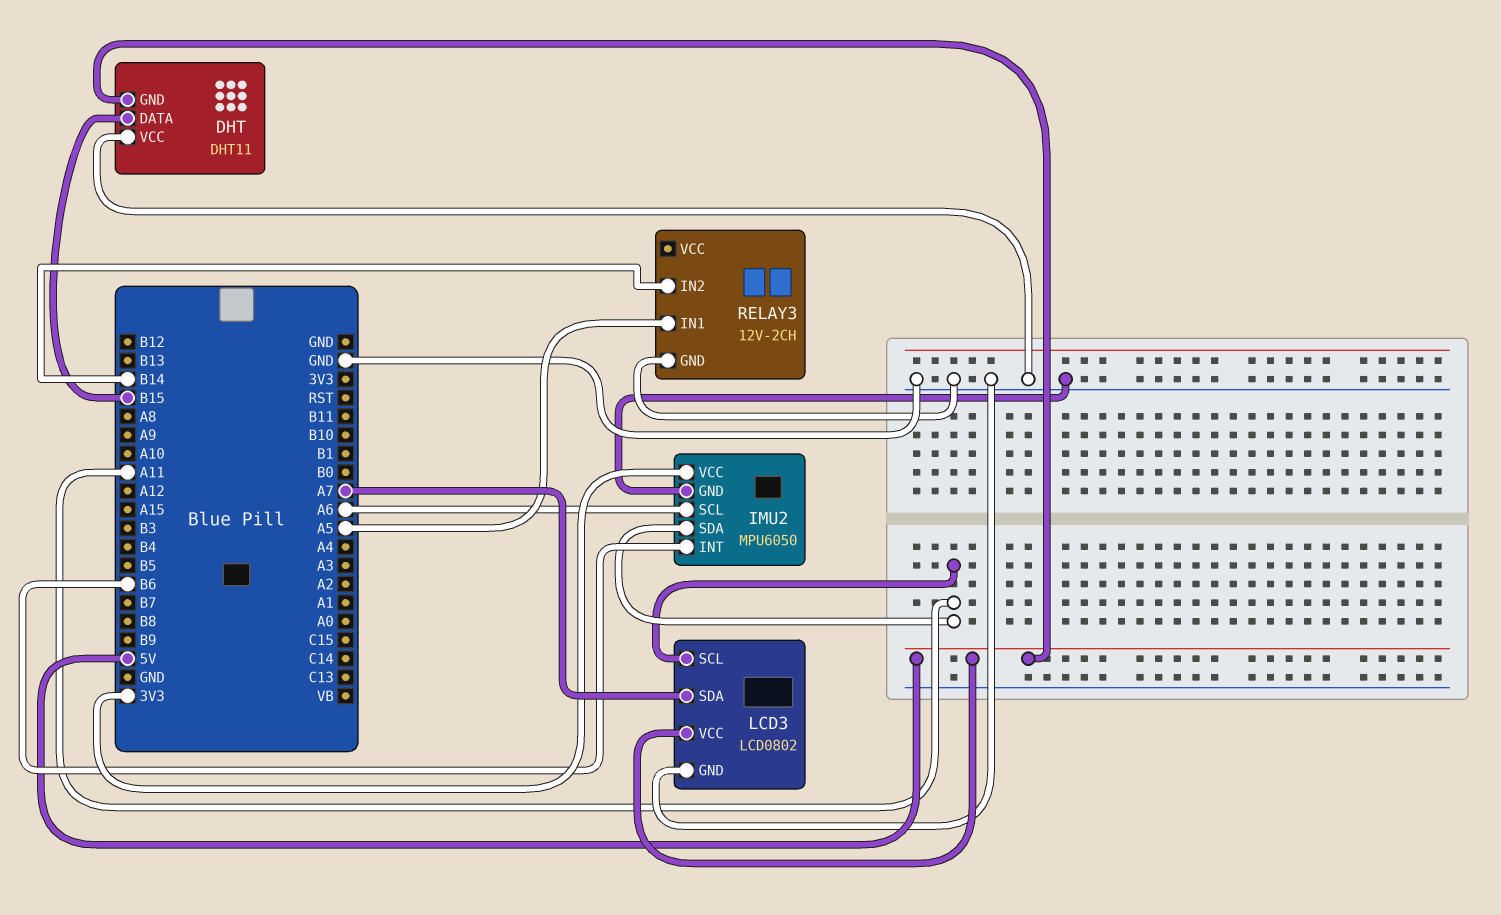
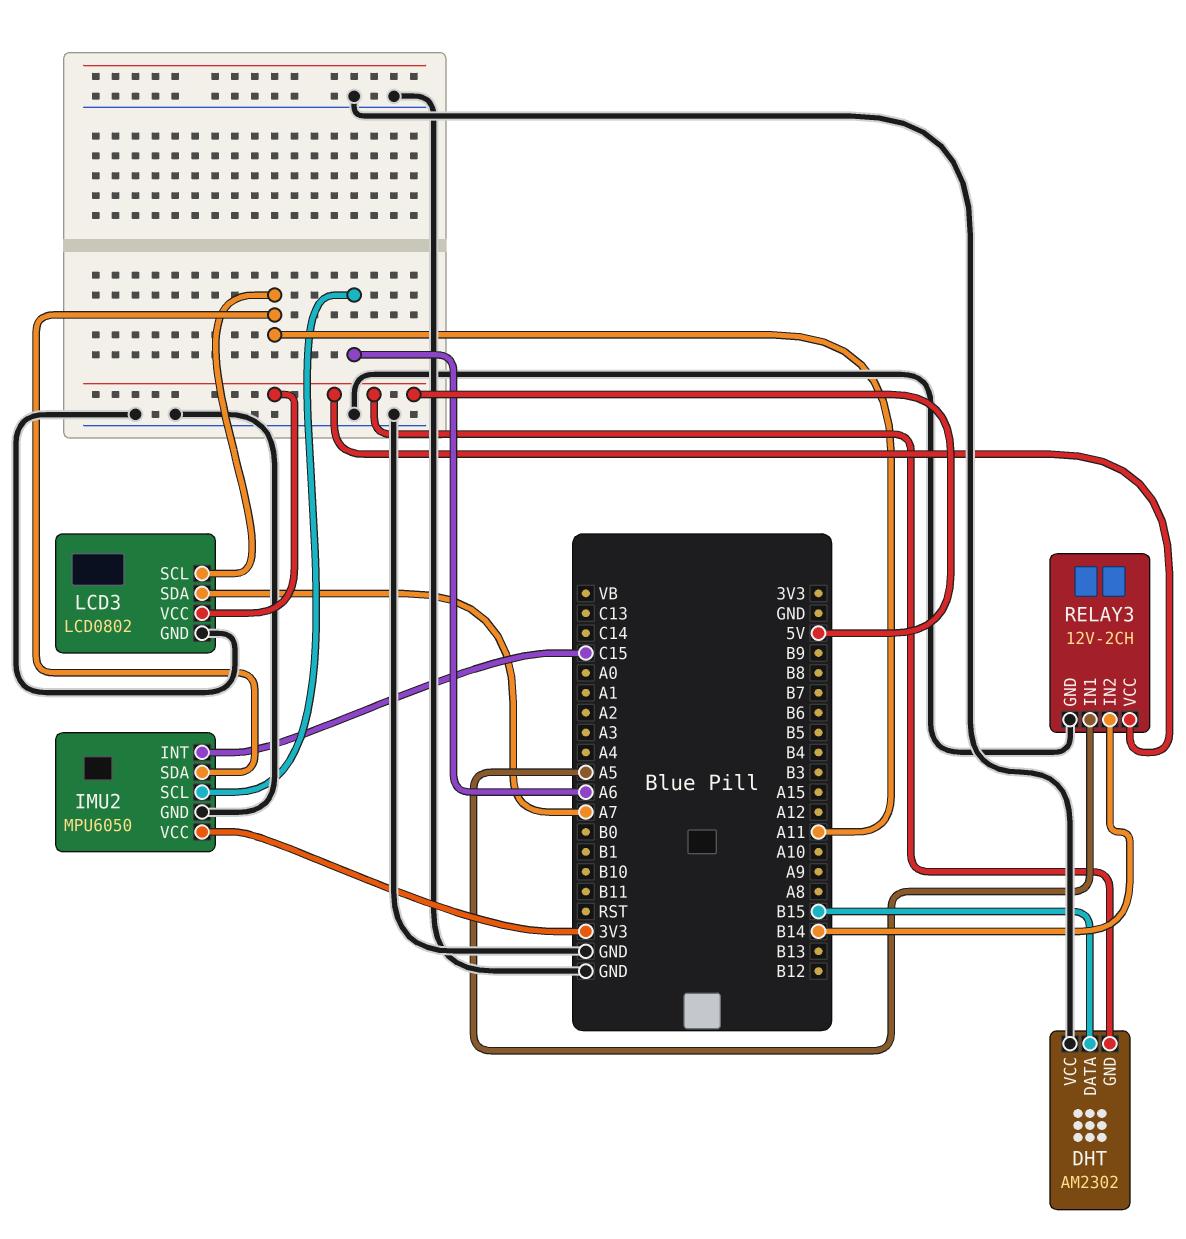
DHT: DHT11 -> AM2302
IMU2 pin INT: B6 -> C15
RELAY3 pin VCC: none -> 5V

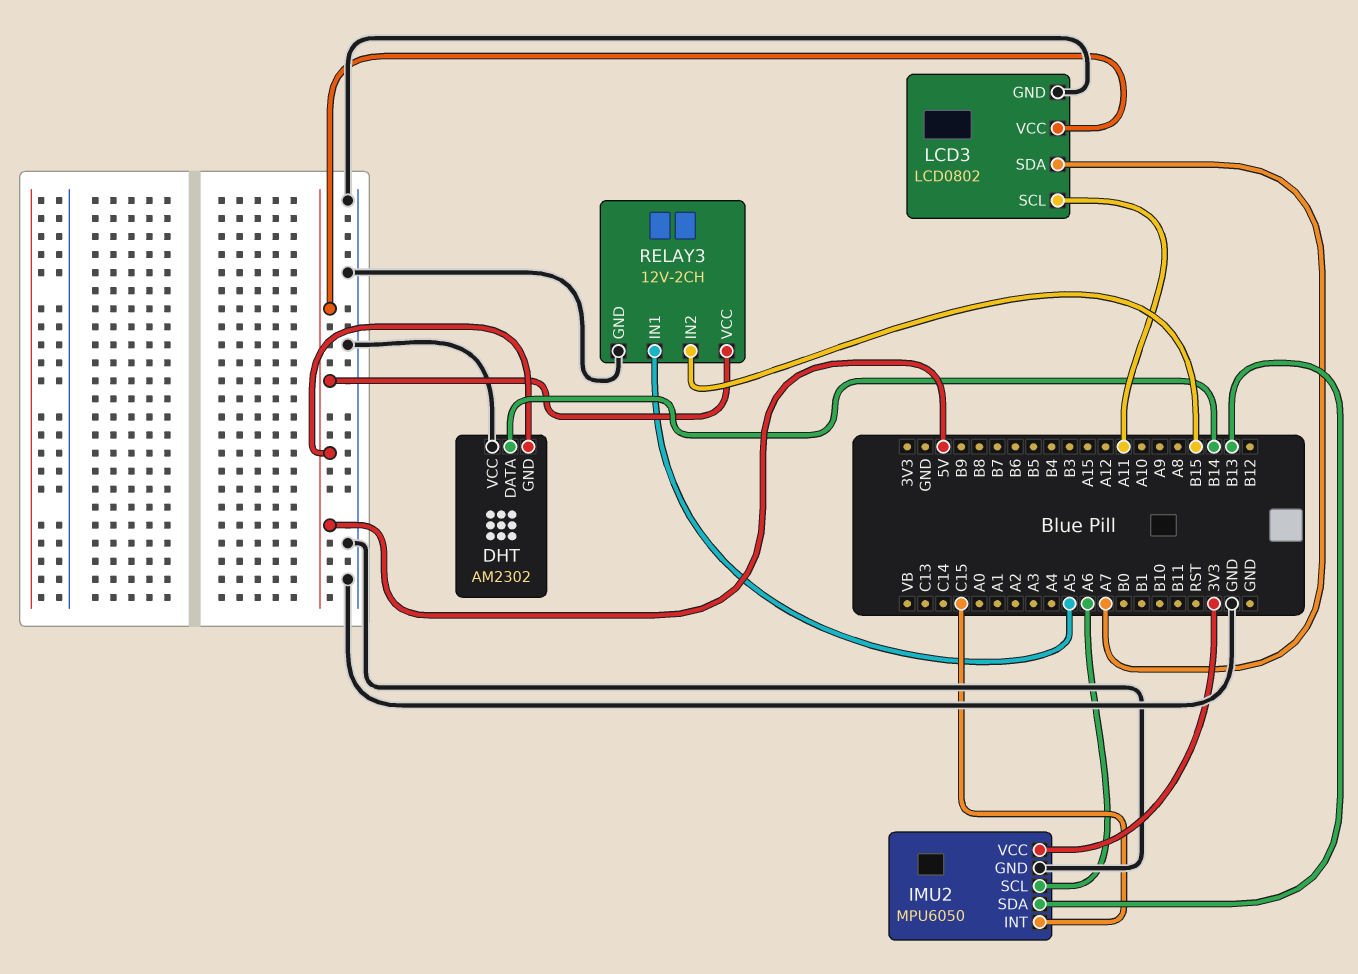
DHT pin DATA: B15 -> B14
IMU2 pin SDA: A11 -> B13
RELAY3 pin IN2: B14 -> B15

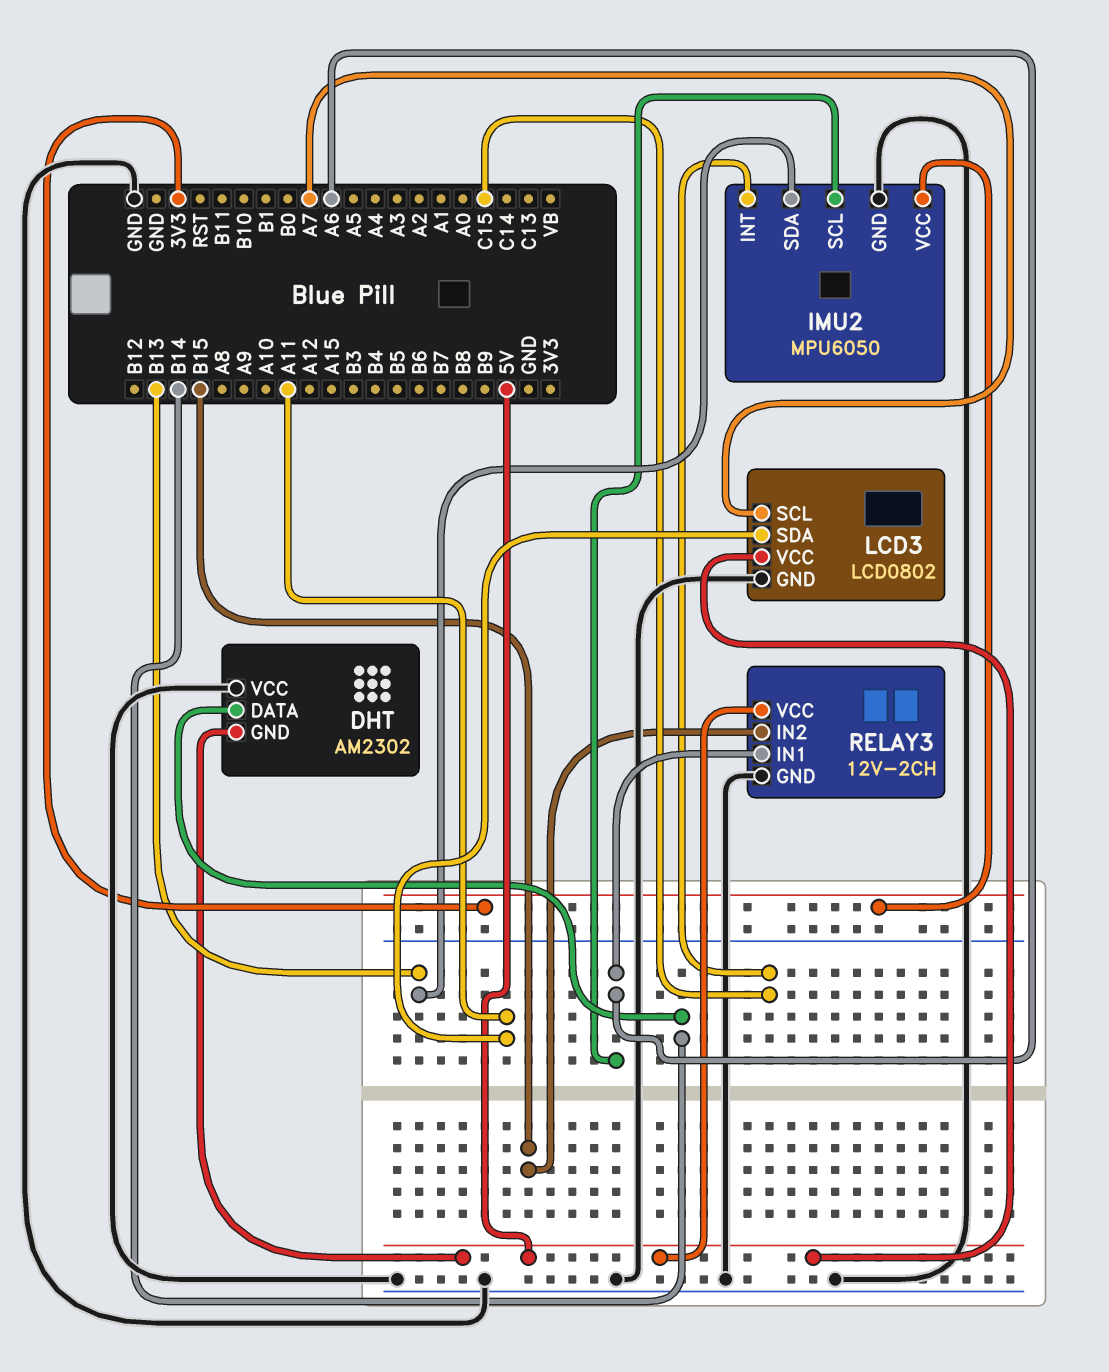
LCD3 pin SCL: A11 -> A7
LCD3 pin SDA: A7 -> A11
RELAY3 pin IN1: A5 -> A6

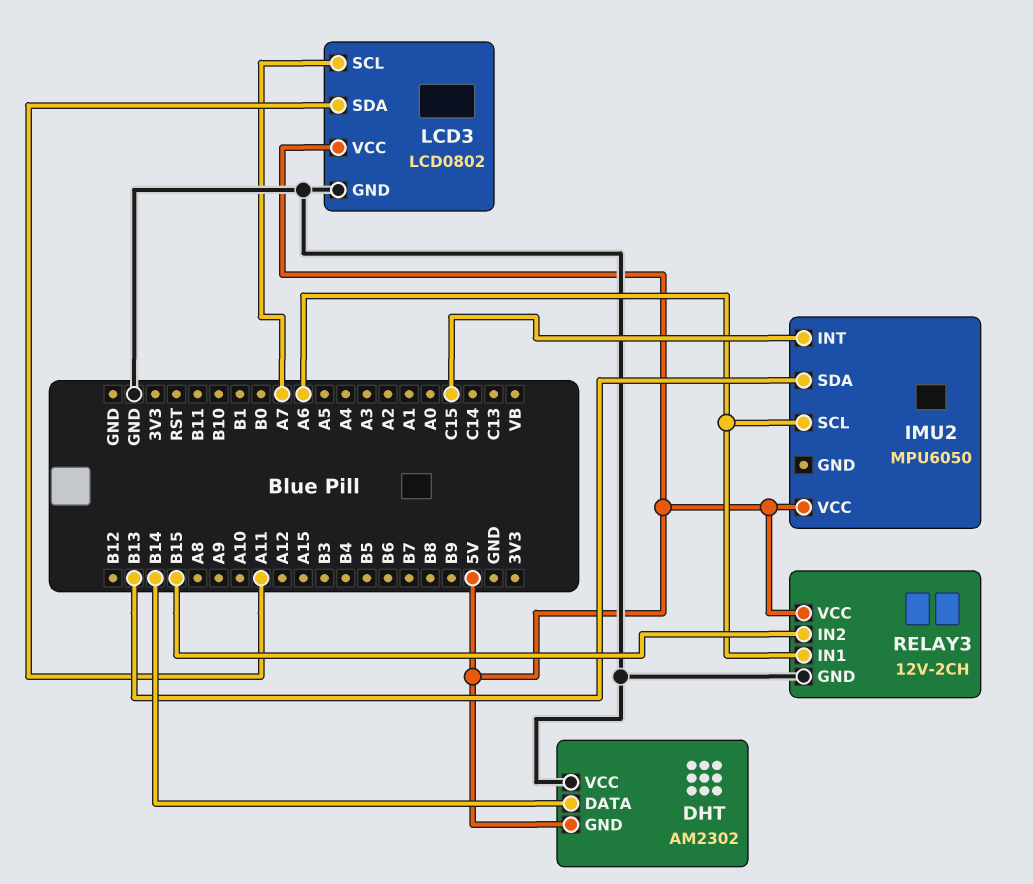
IMU2 pin GND: GND -> none
IMU2 pin VCC: 3V3 -> 5V

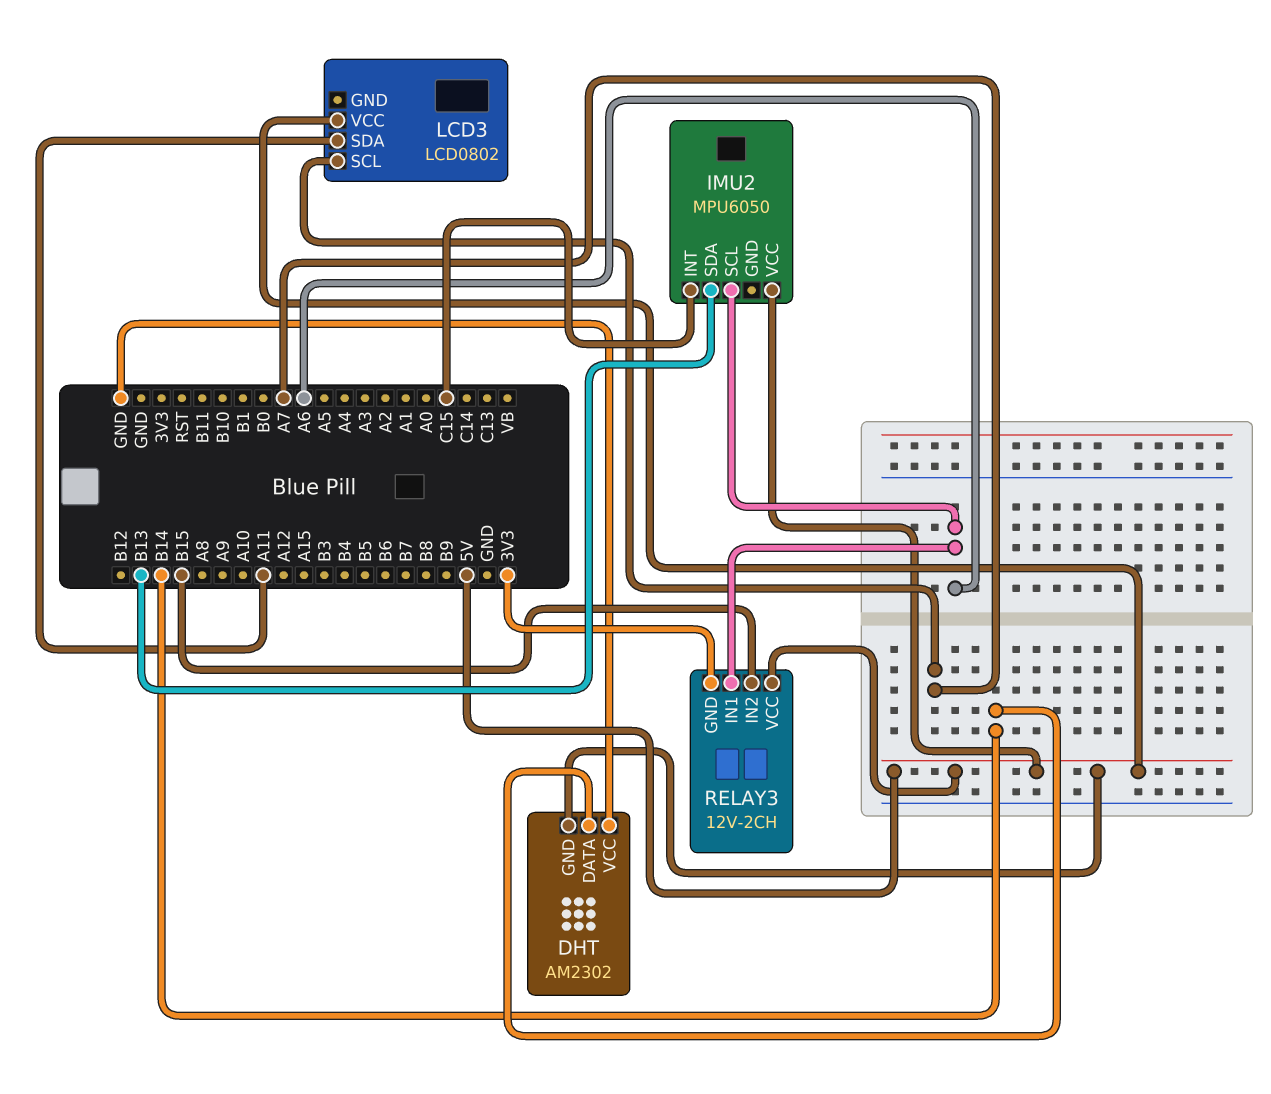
LCD3 pin GND: GND -> none
RELAY3 pin GND: GND -> 3V3

